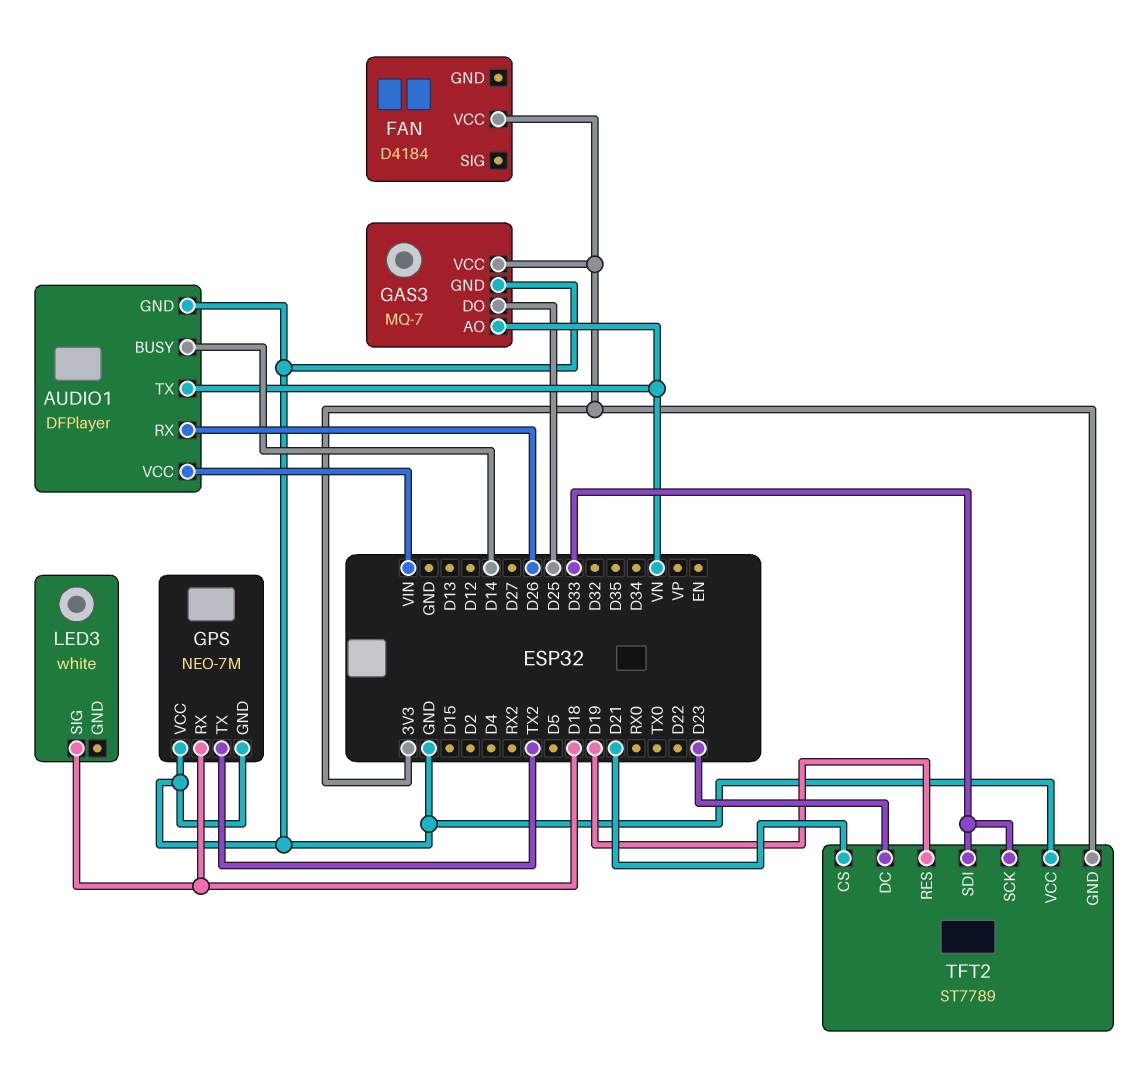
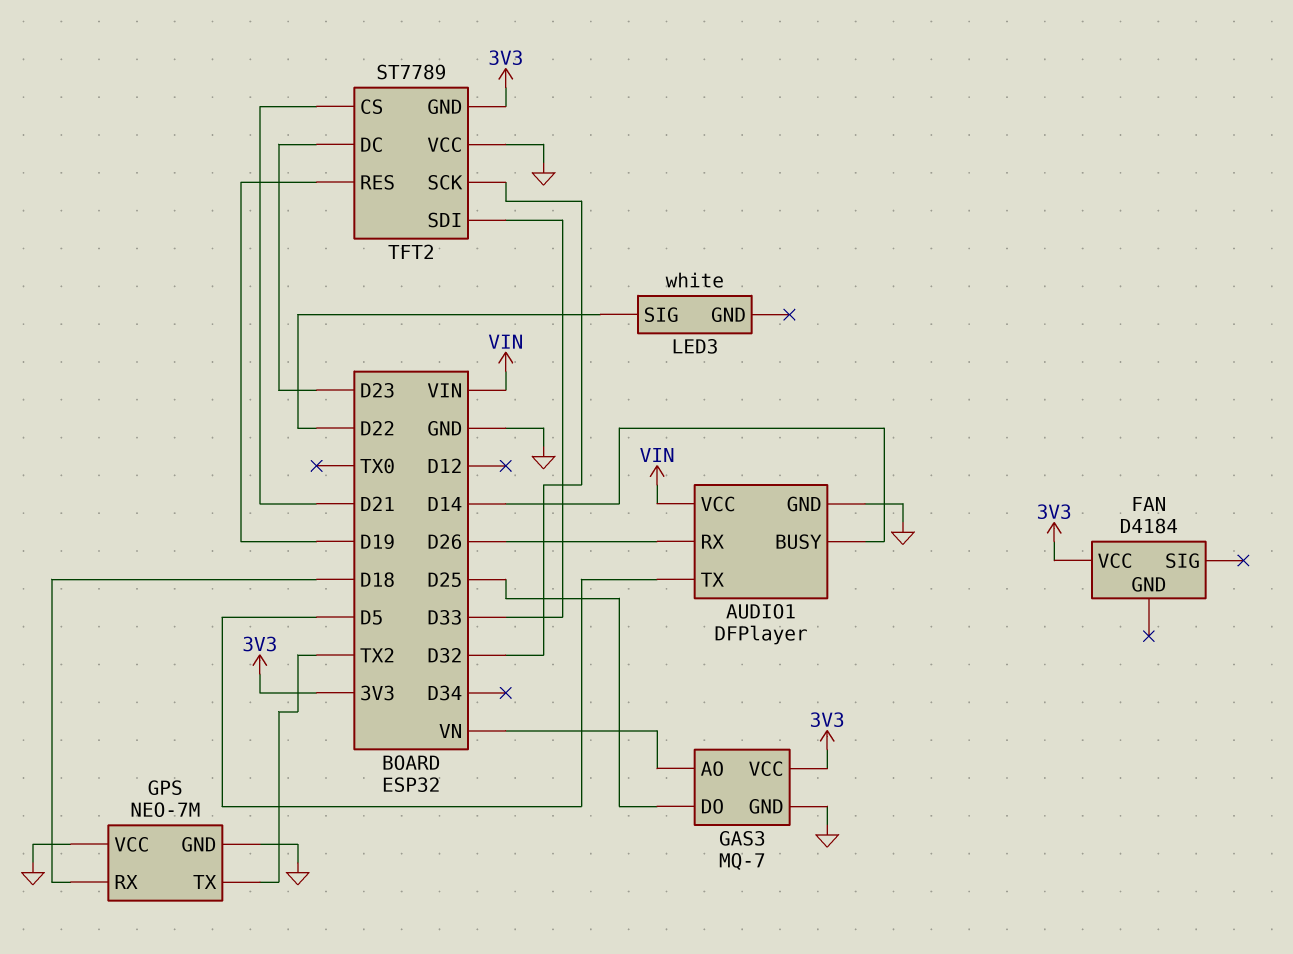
AUDIO1 pin TX: VN -> D5
LED3 pin SIG: D18 -> D22
TFT2 pin SCK: D33 -> D32

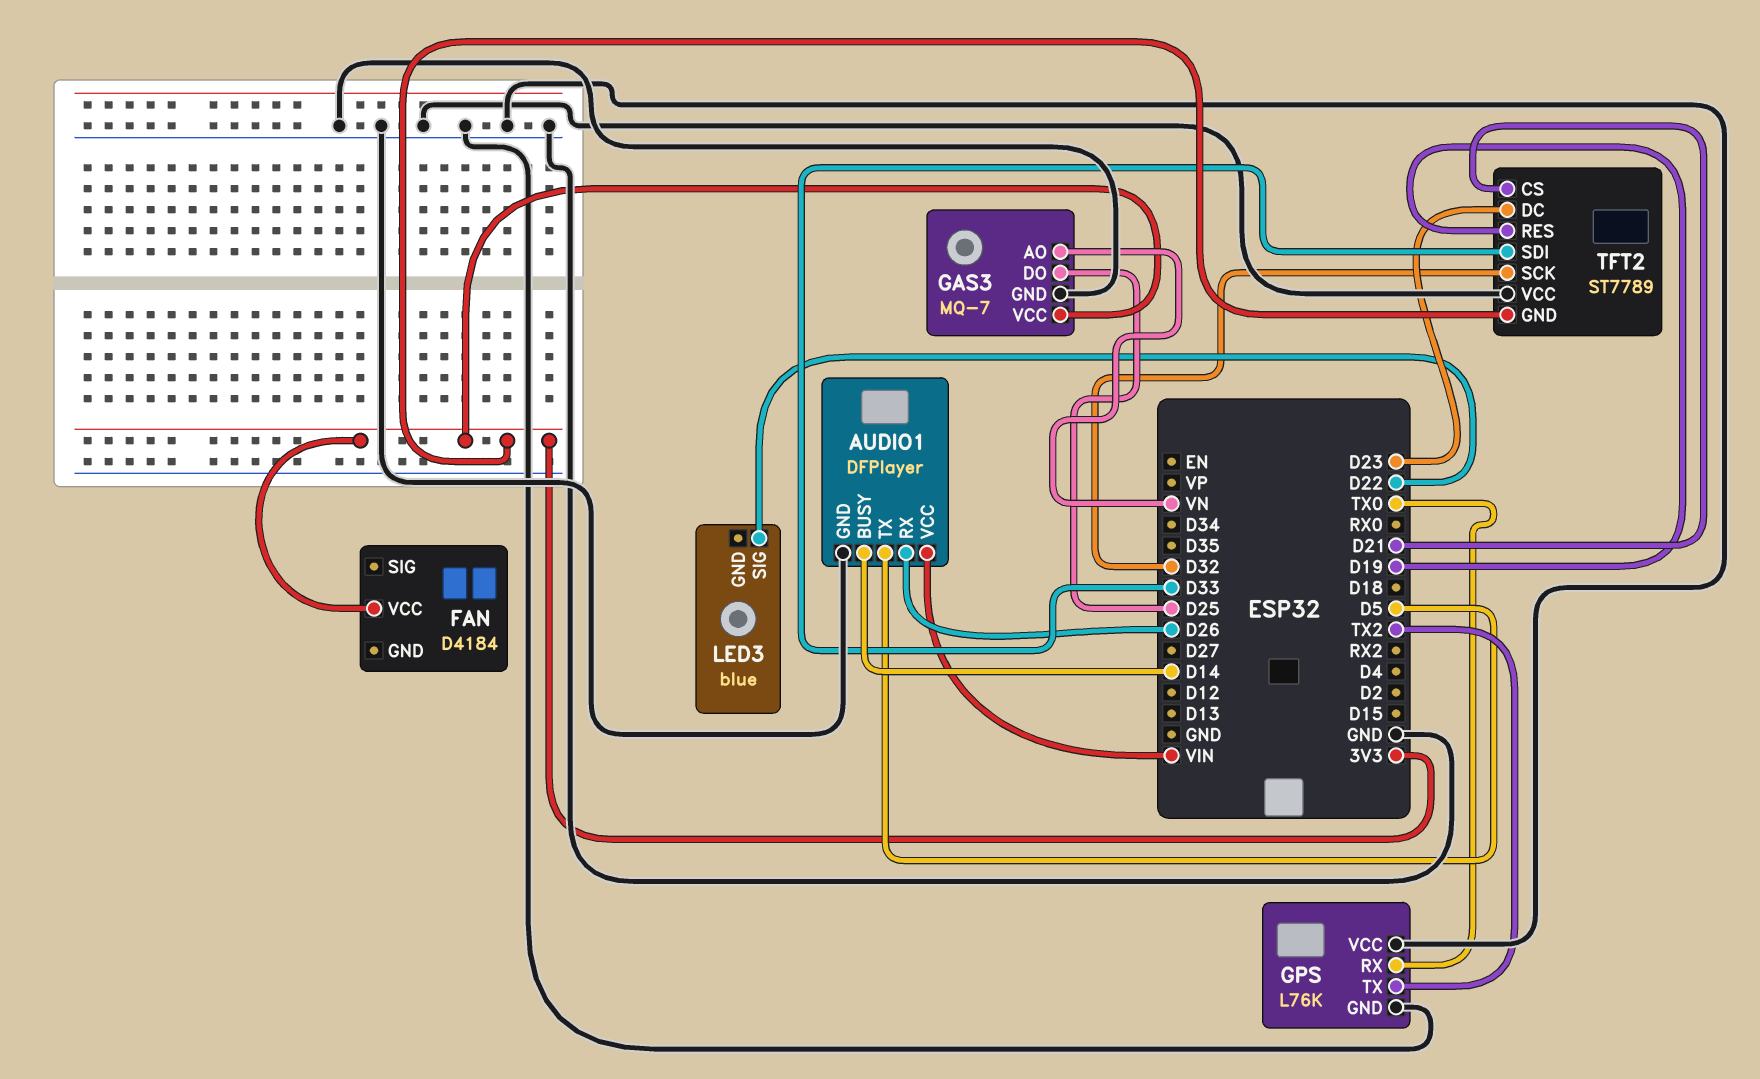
GPS: NEO-7M -> L76K
GPS pin RX: D18 -> TX0
LED3: white -> blue

